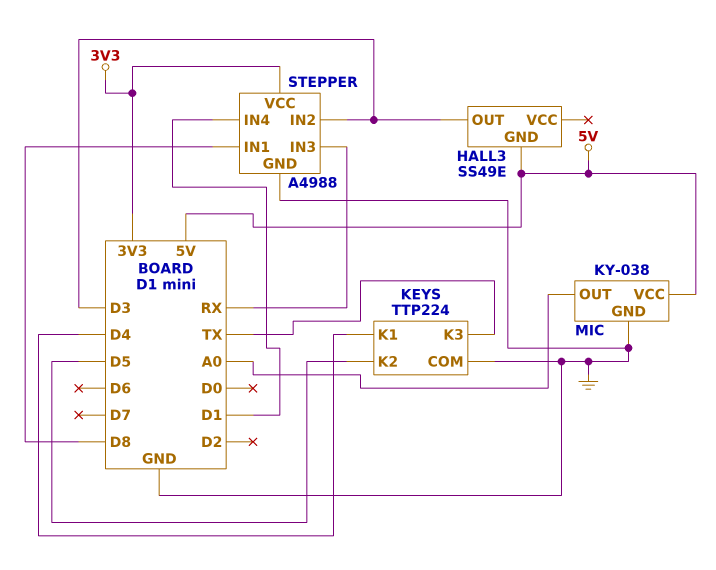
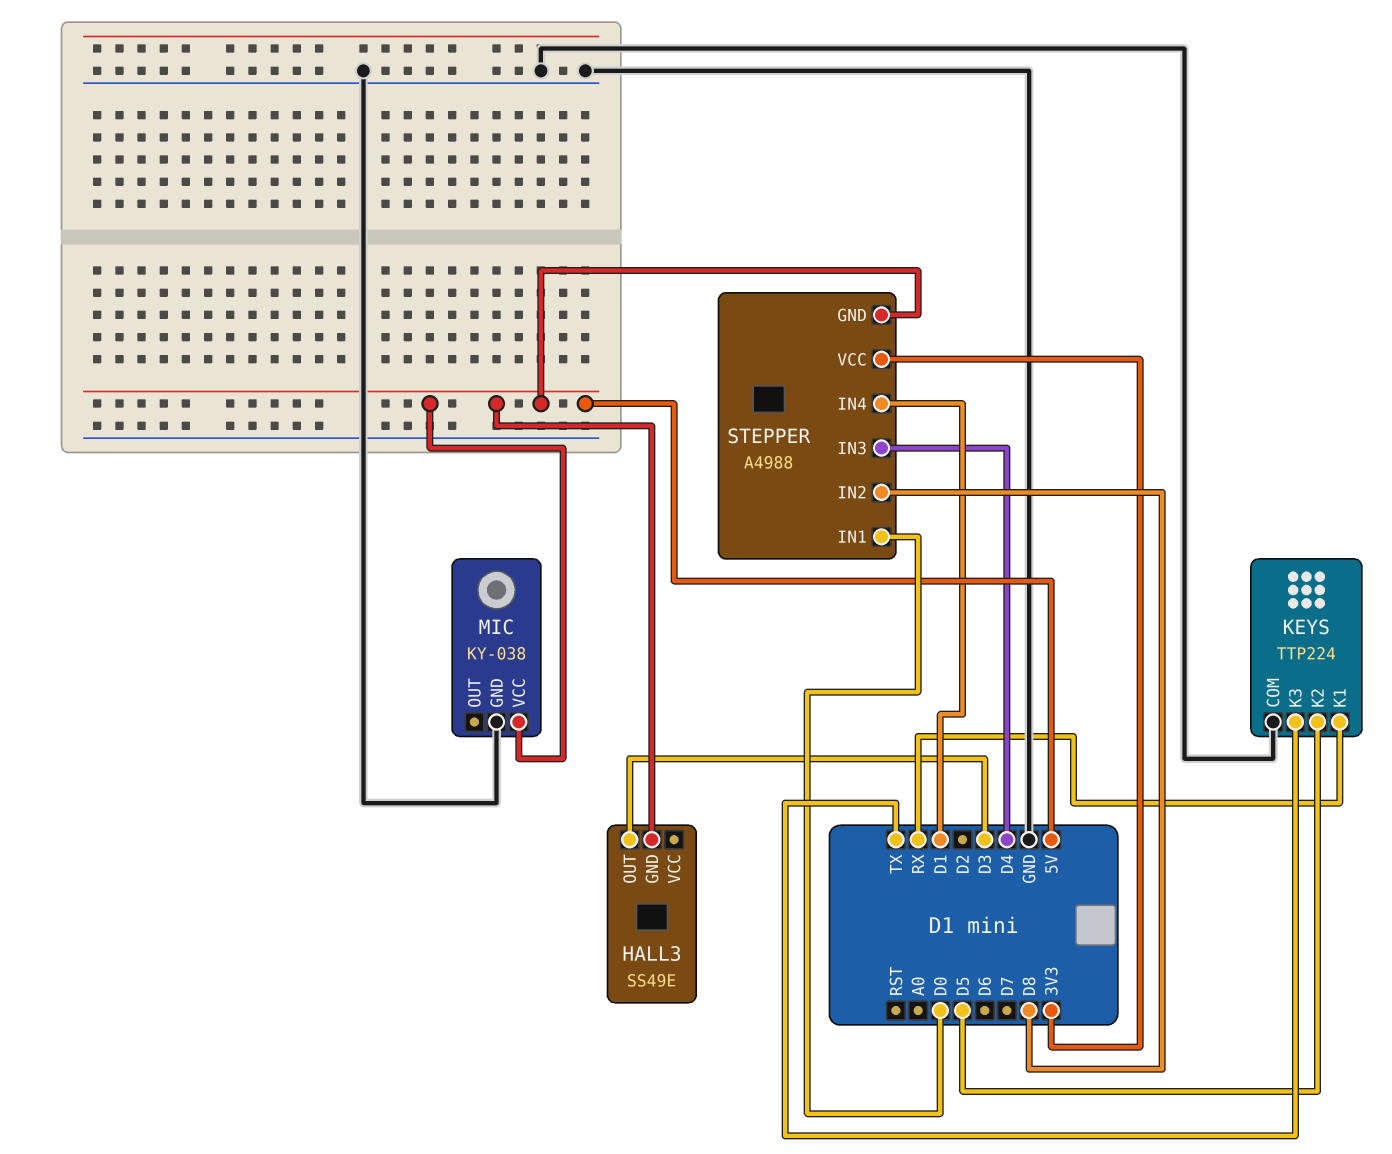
KEYS pin K1: D4 -> RX
MIC pin OUT: A0 -> none
STEPPER pin GND: GND -> 5V
STEPPER pin IN1: D8 -> D0
STEPPER pin IN2: D3 -> D8
STEPPER pin IN3: RX -> D4

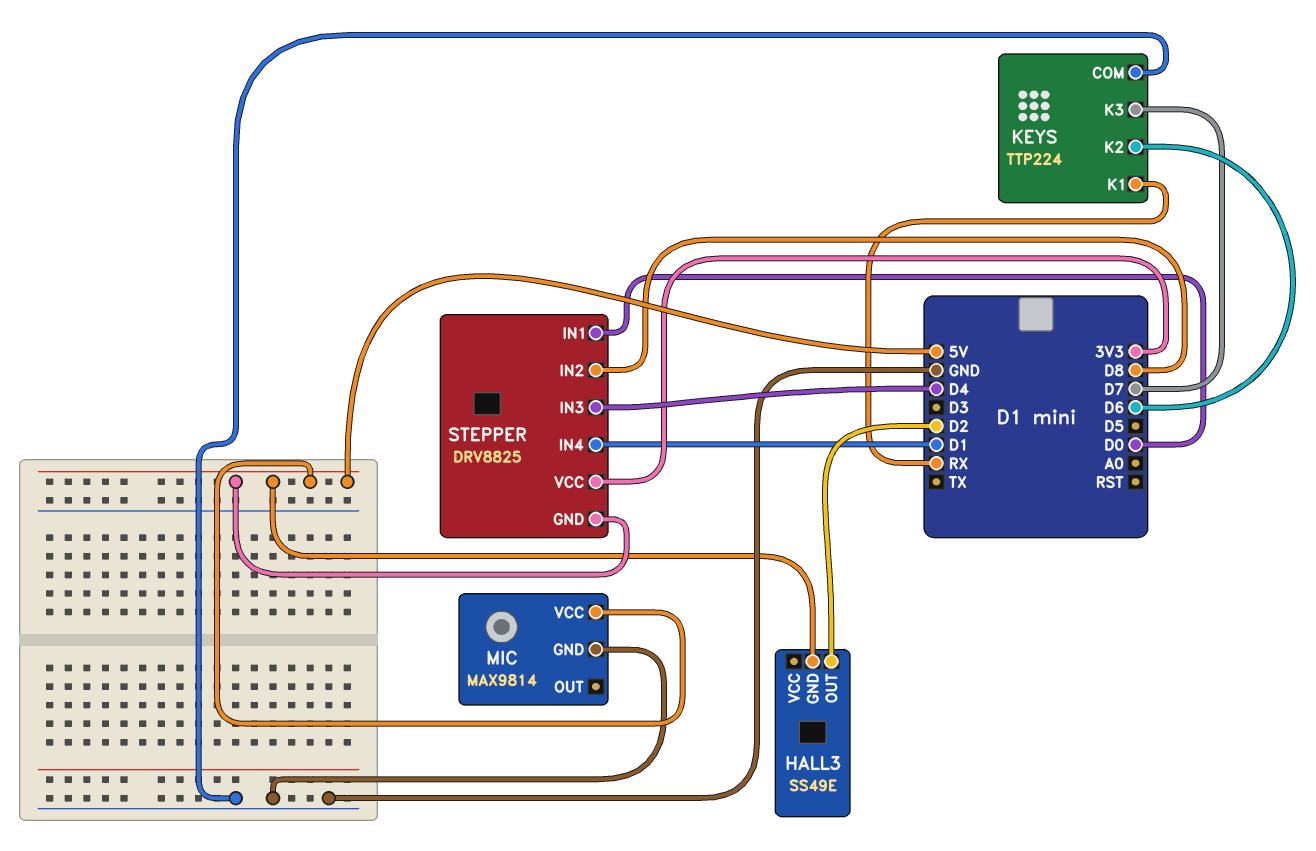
HALL3 pin OUT: D3 -> D2
KEYS pin K2: D5 -> D6
KEYS pin K3: TX -> D7
MIC: KY-038 -> MAX9814
STEPPER: A4988 -> DRV8825

